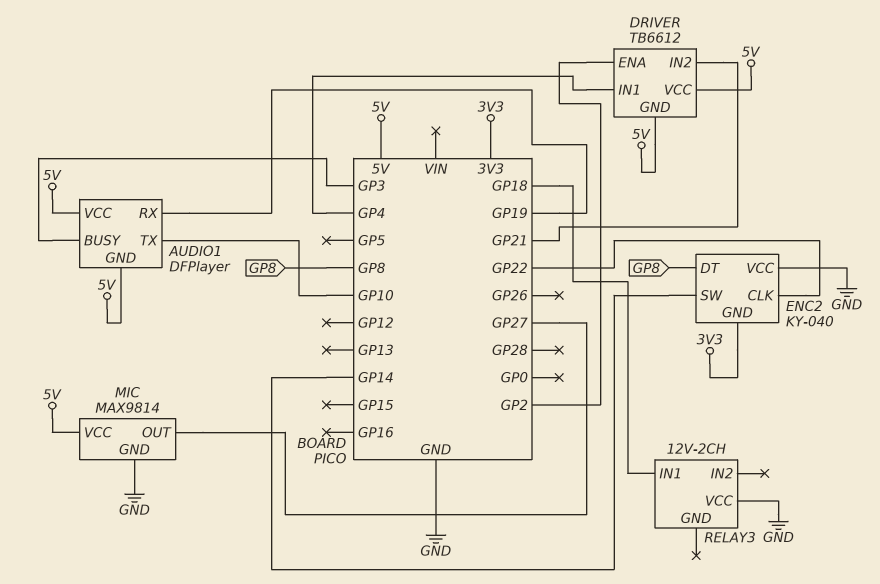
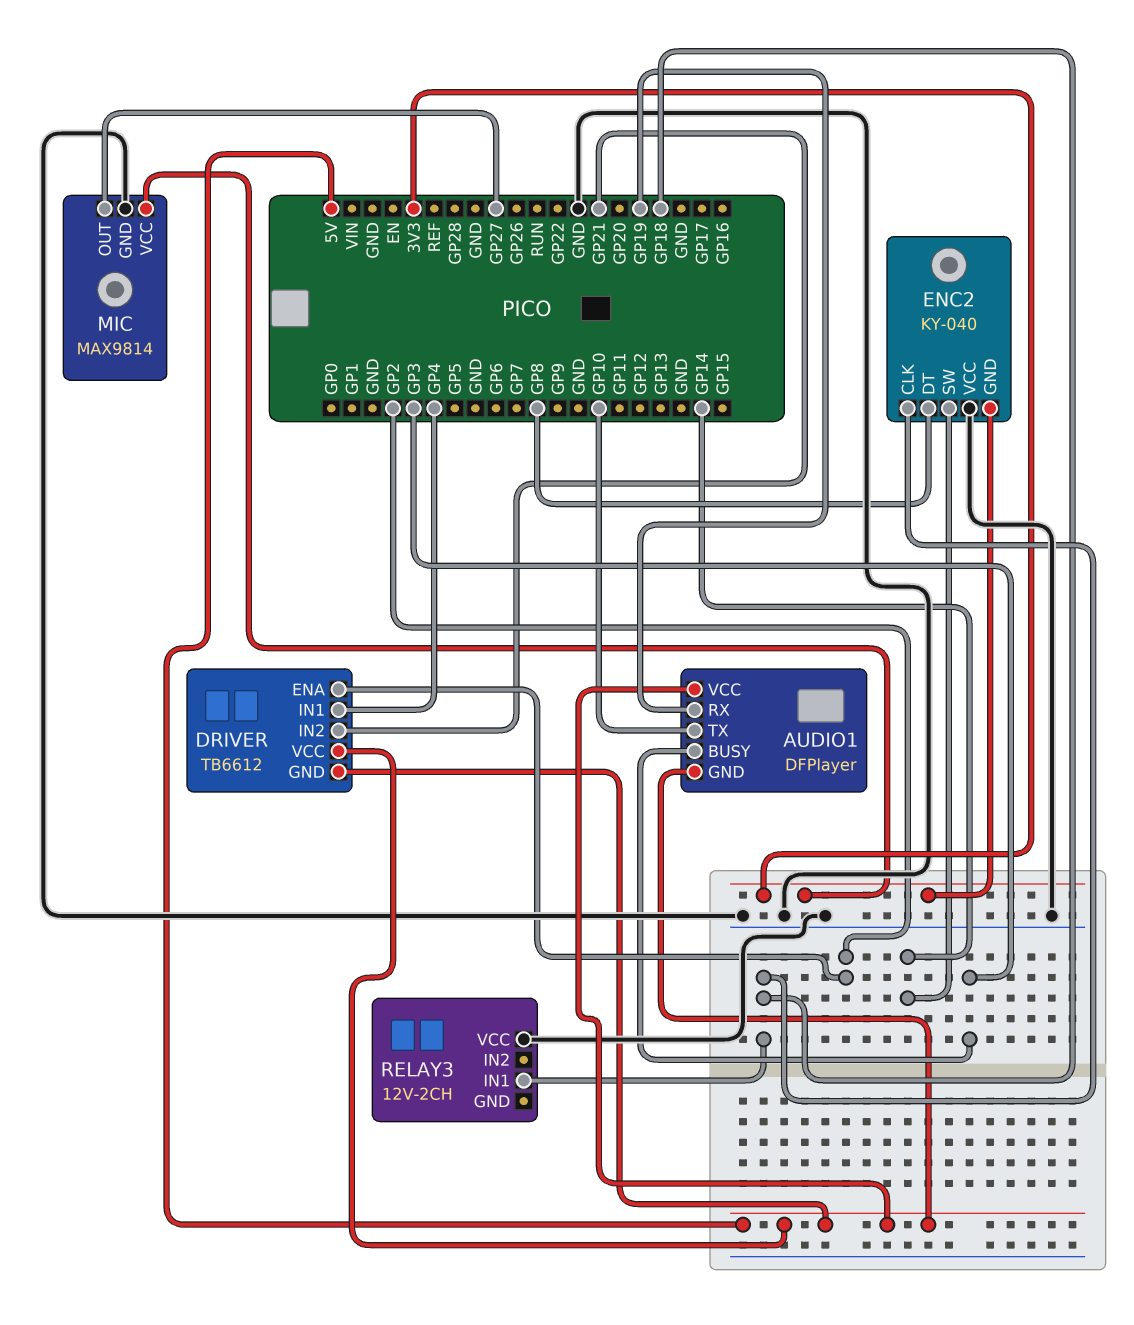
ENC2 pin CLK: GP22 -> GP18
MIC pin VCC: 5V -> 3V3

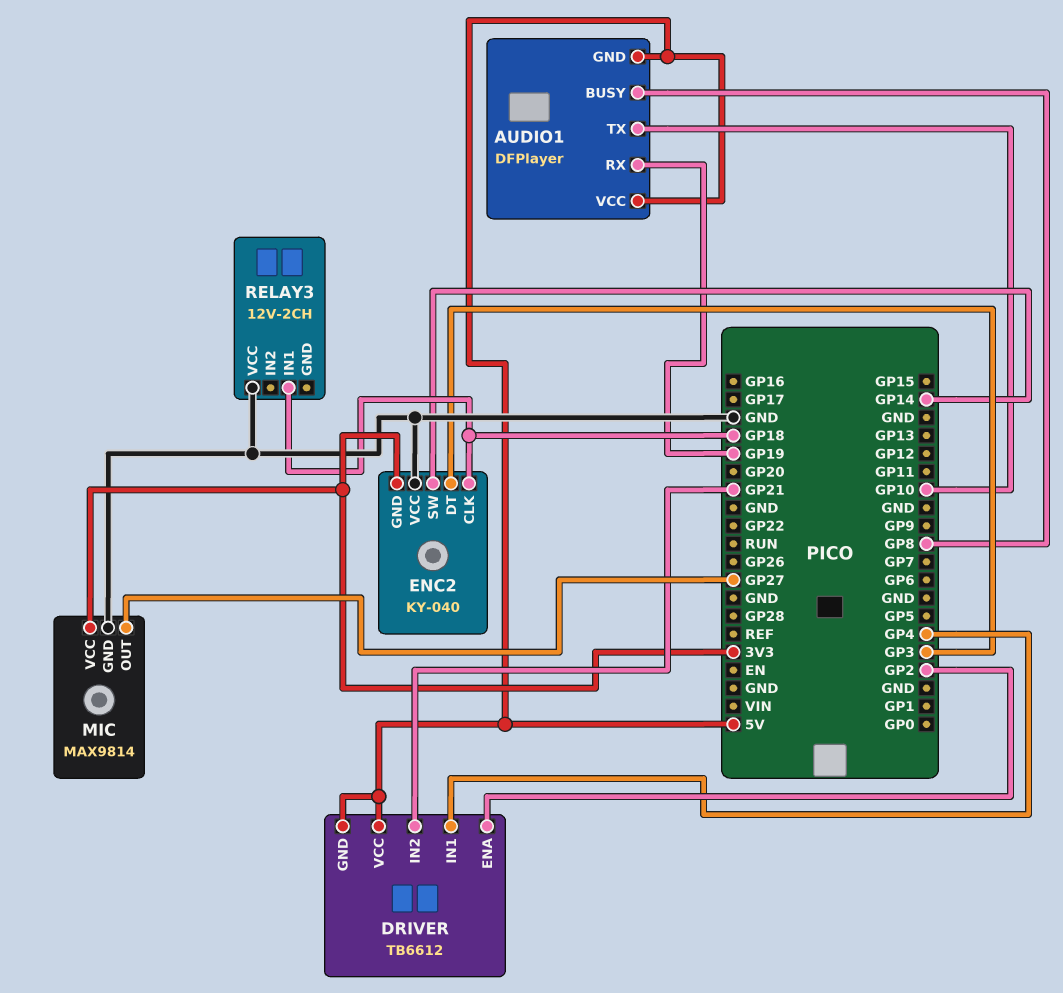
AUDIO1 pin BUSY: GP3 -> GP8
ENC2 pin DT: GP8 -> GP3

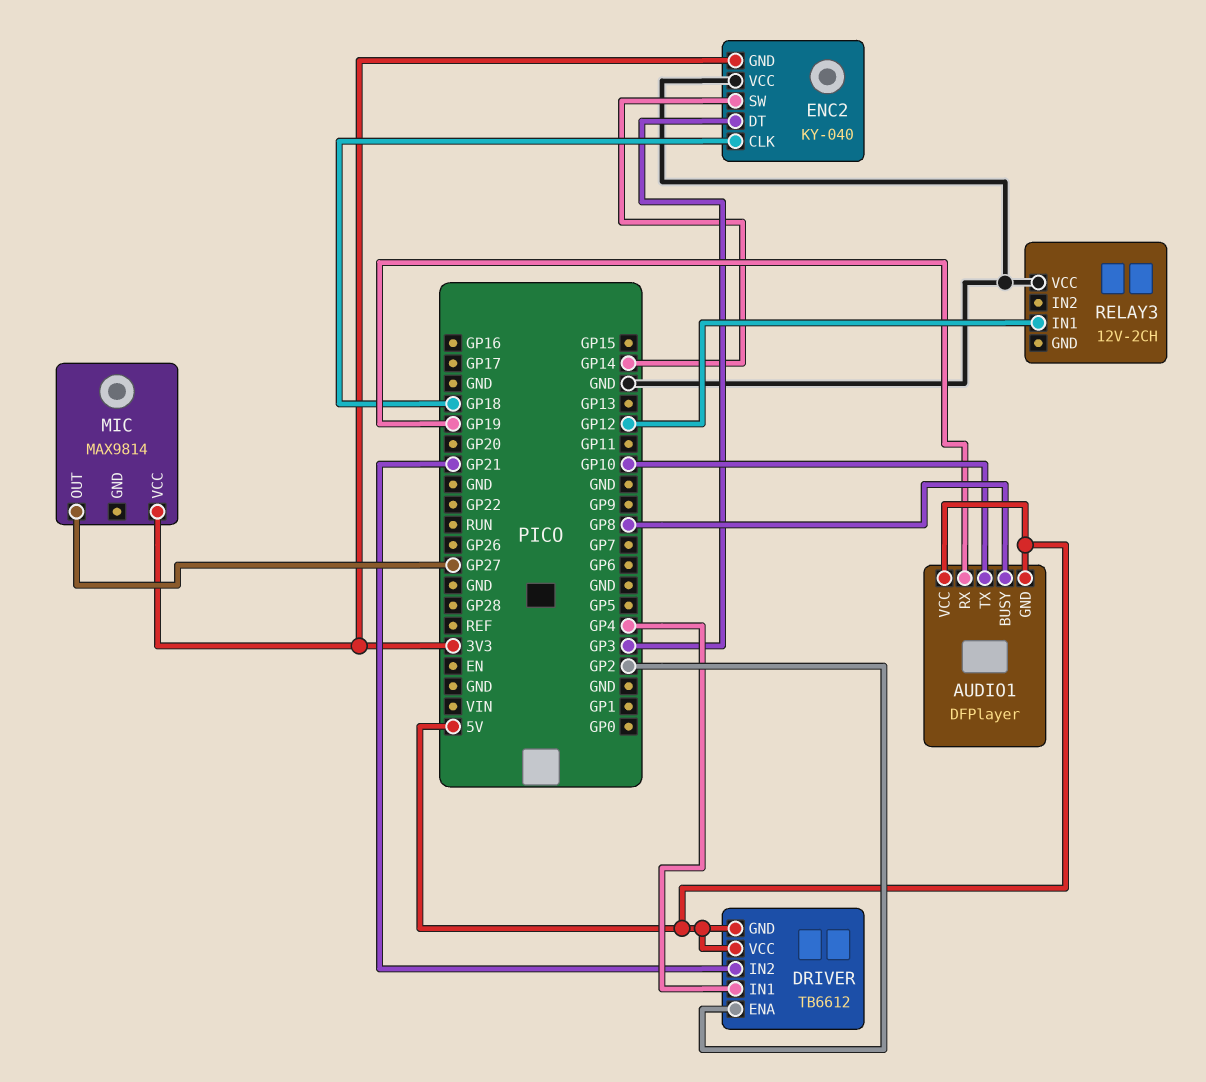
MIC pin GND: GND -> none
RELAY3 pin IN1: GP18 -> GP12

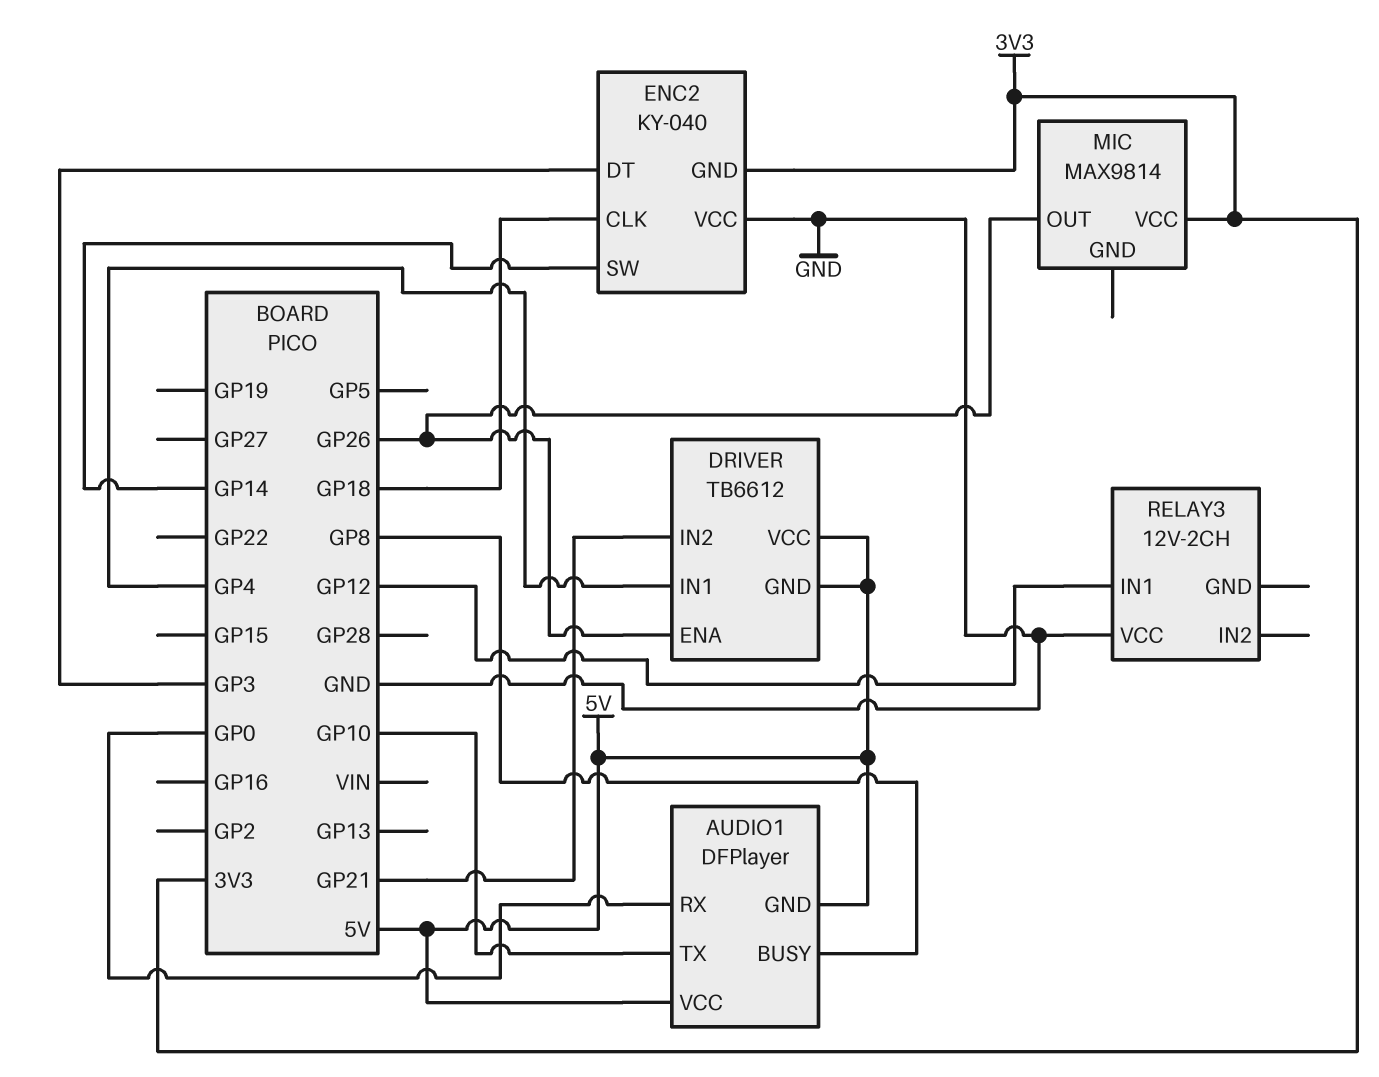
AUDIO1 pin RX: GP19 -> GP0
DRIVER pin ENA: GP2 -> GP26
MIC pin OUT: GP27 -> GP26

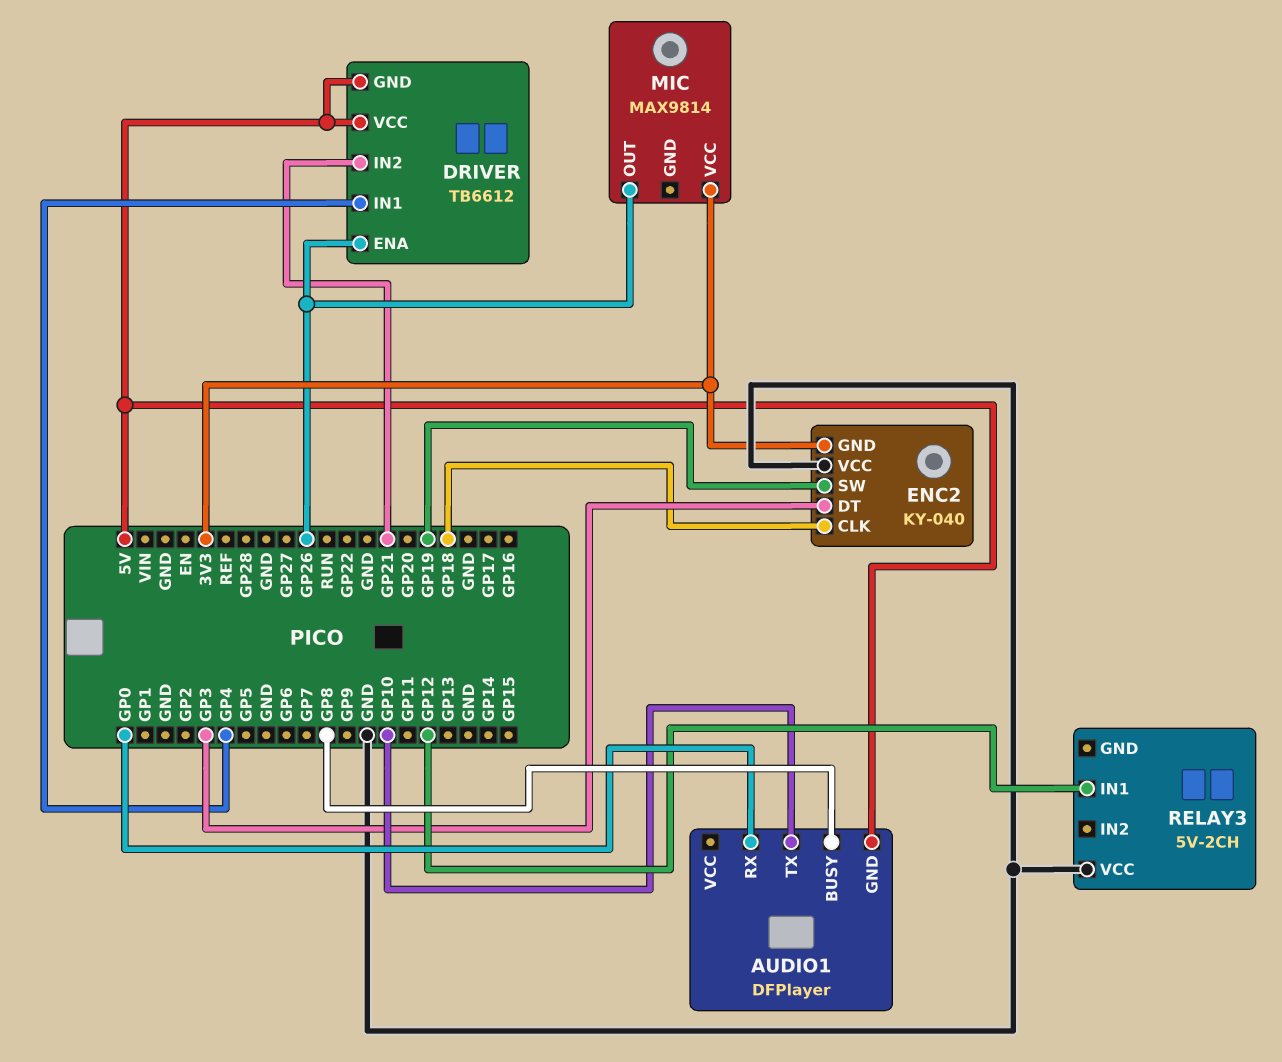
AUDIO1 pin VCC: 5V -> none
ENC2 pin SW: GP14 -> GP19
RELAY3: 12V-2CH -> 5V-2CH

